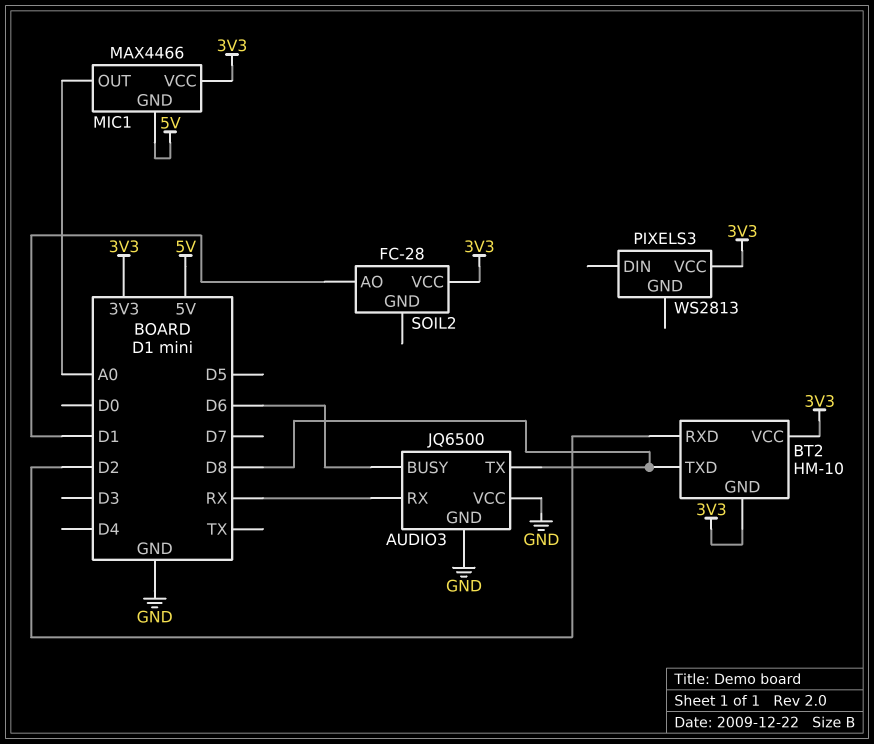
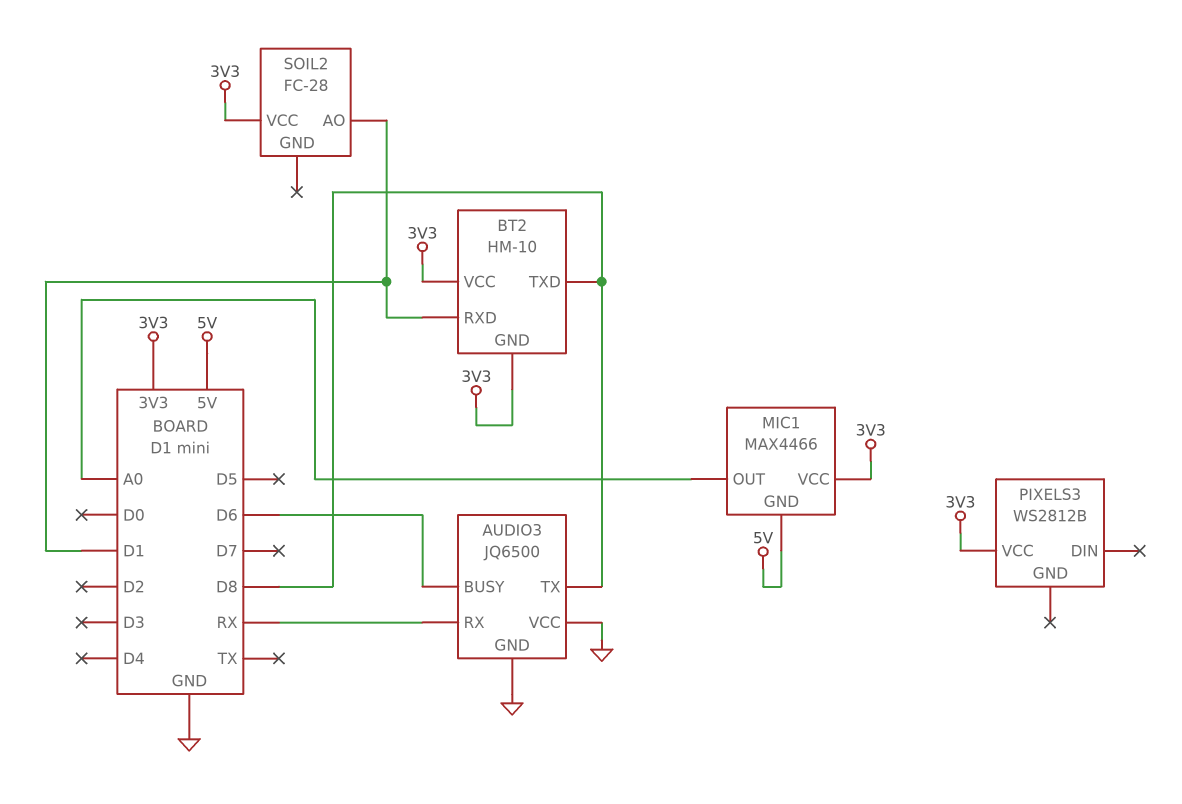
BT2 pin RXD: D2 -> D1
PIXELS3: WS2813 -> WS2812B

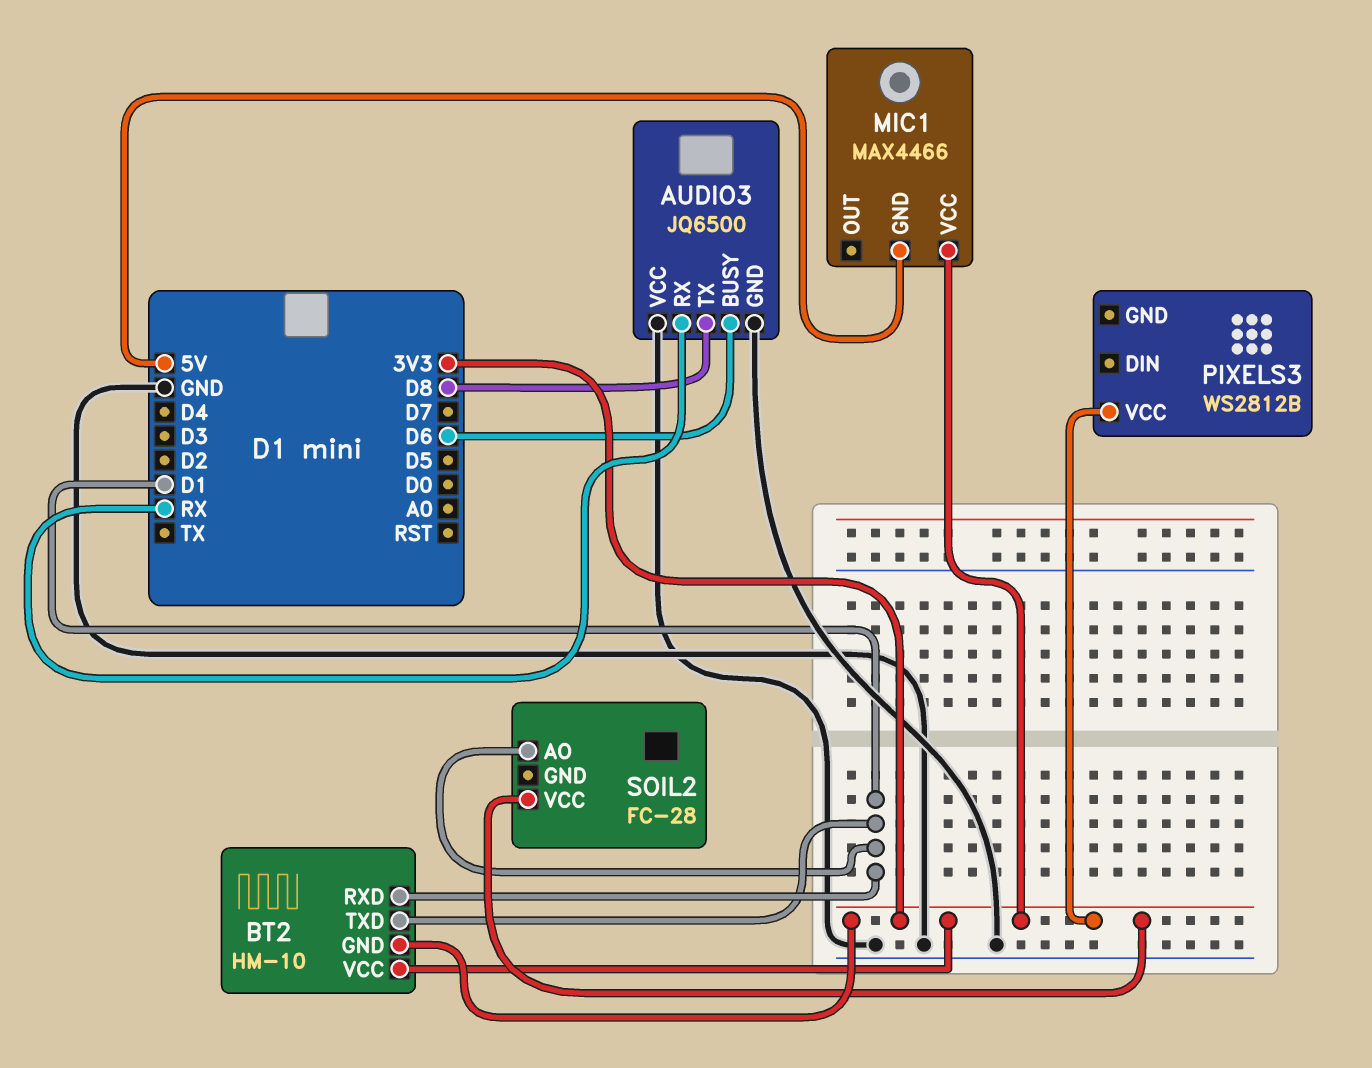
BT2 pin TXD: D8 -> D1
MIC1 pin OUT: A0 -> none

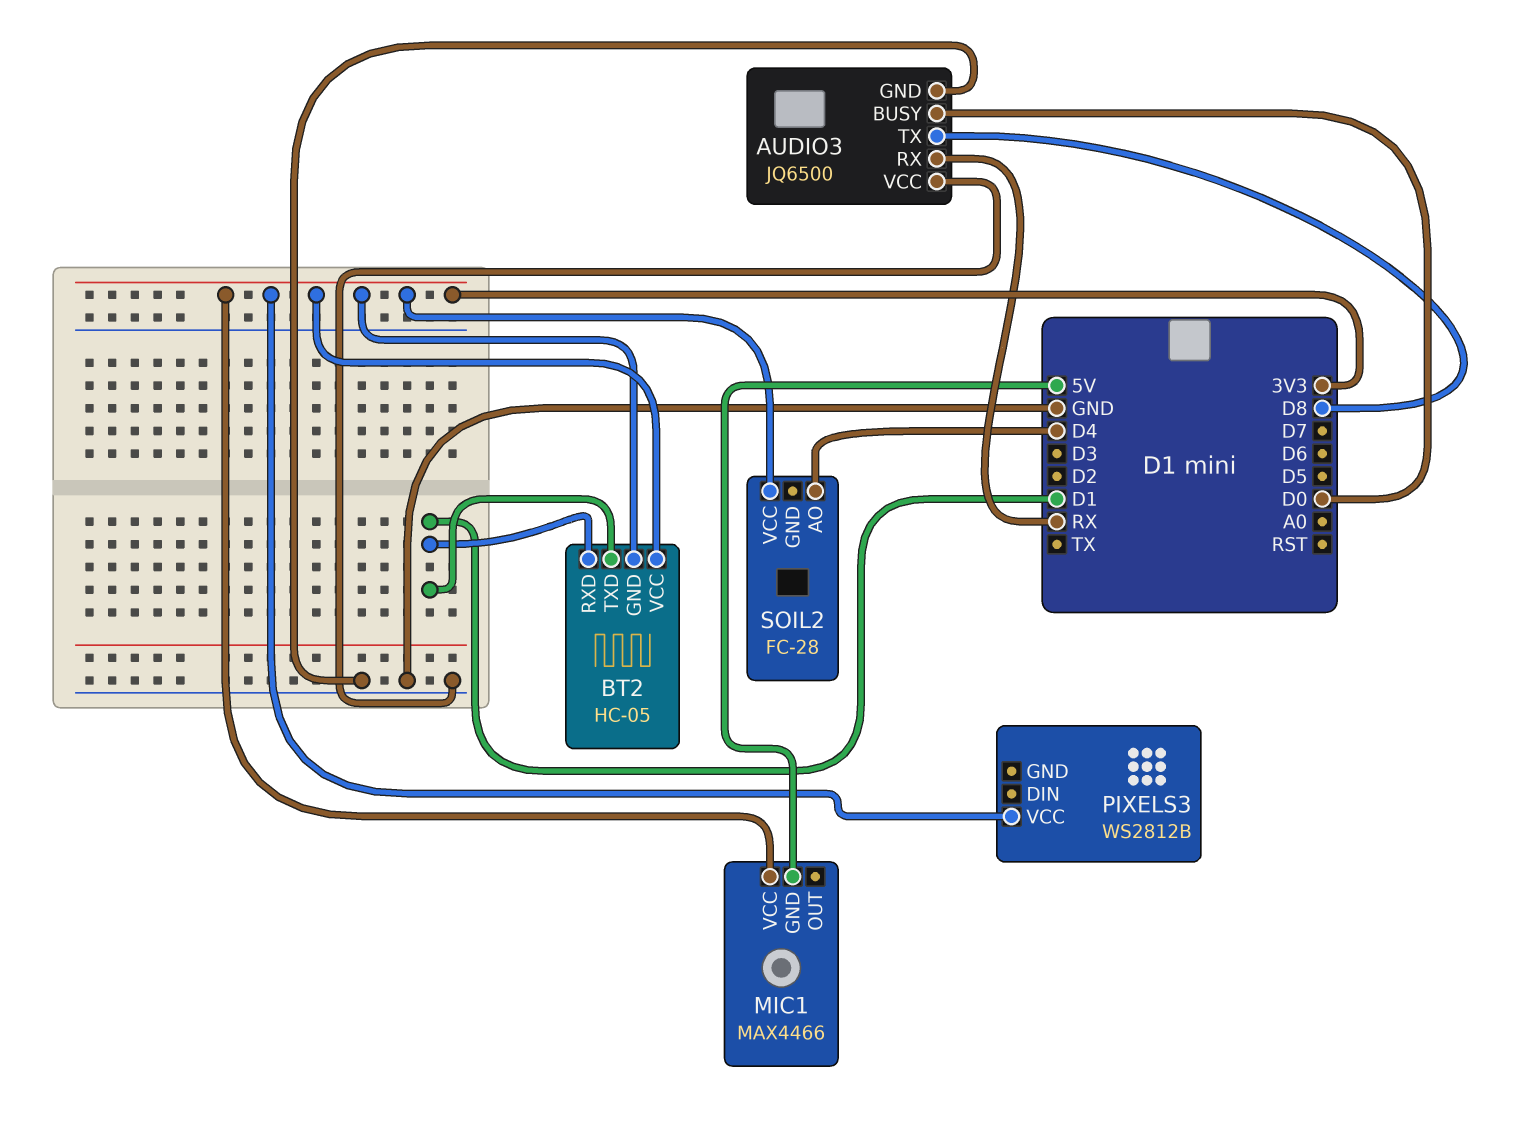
AUDIO3 pin BUSY: D6 -> D0
BT2: HM-10 -> HC-05
SOIL2 pin AO: D1 -> D4

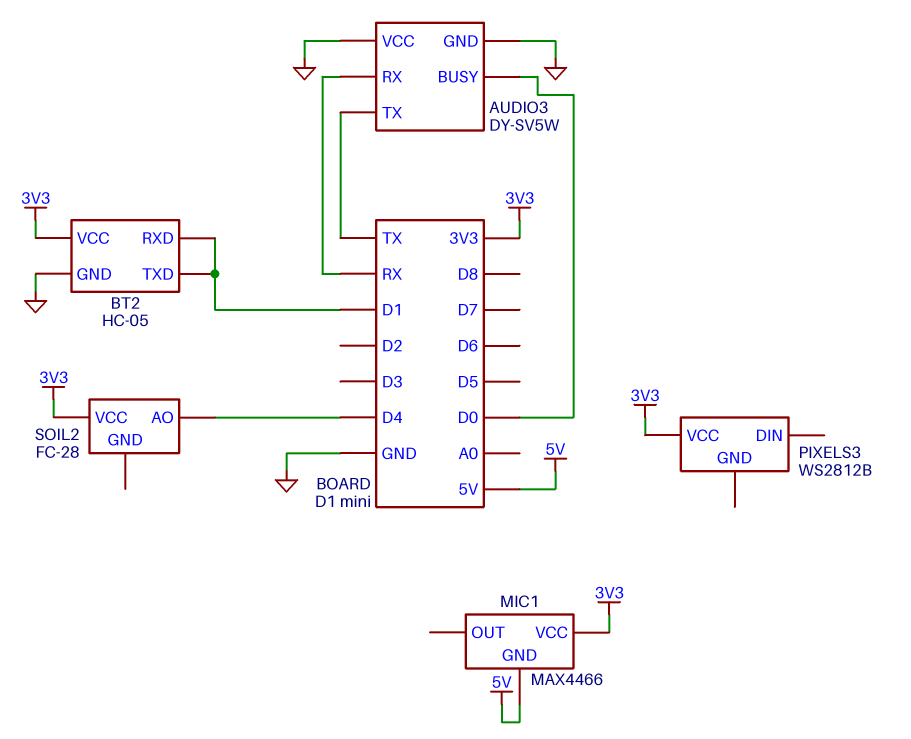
AUDIO3: JQ6500 -> DY-SV5W
AUDIO3 pin TX: D8 -> TX
BT2 pin GND: 3V3 -> GND

